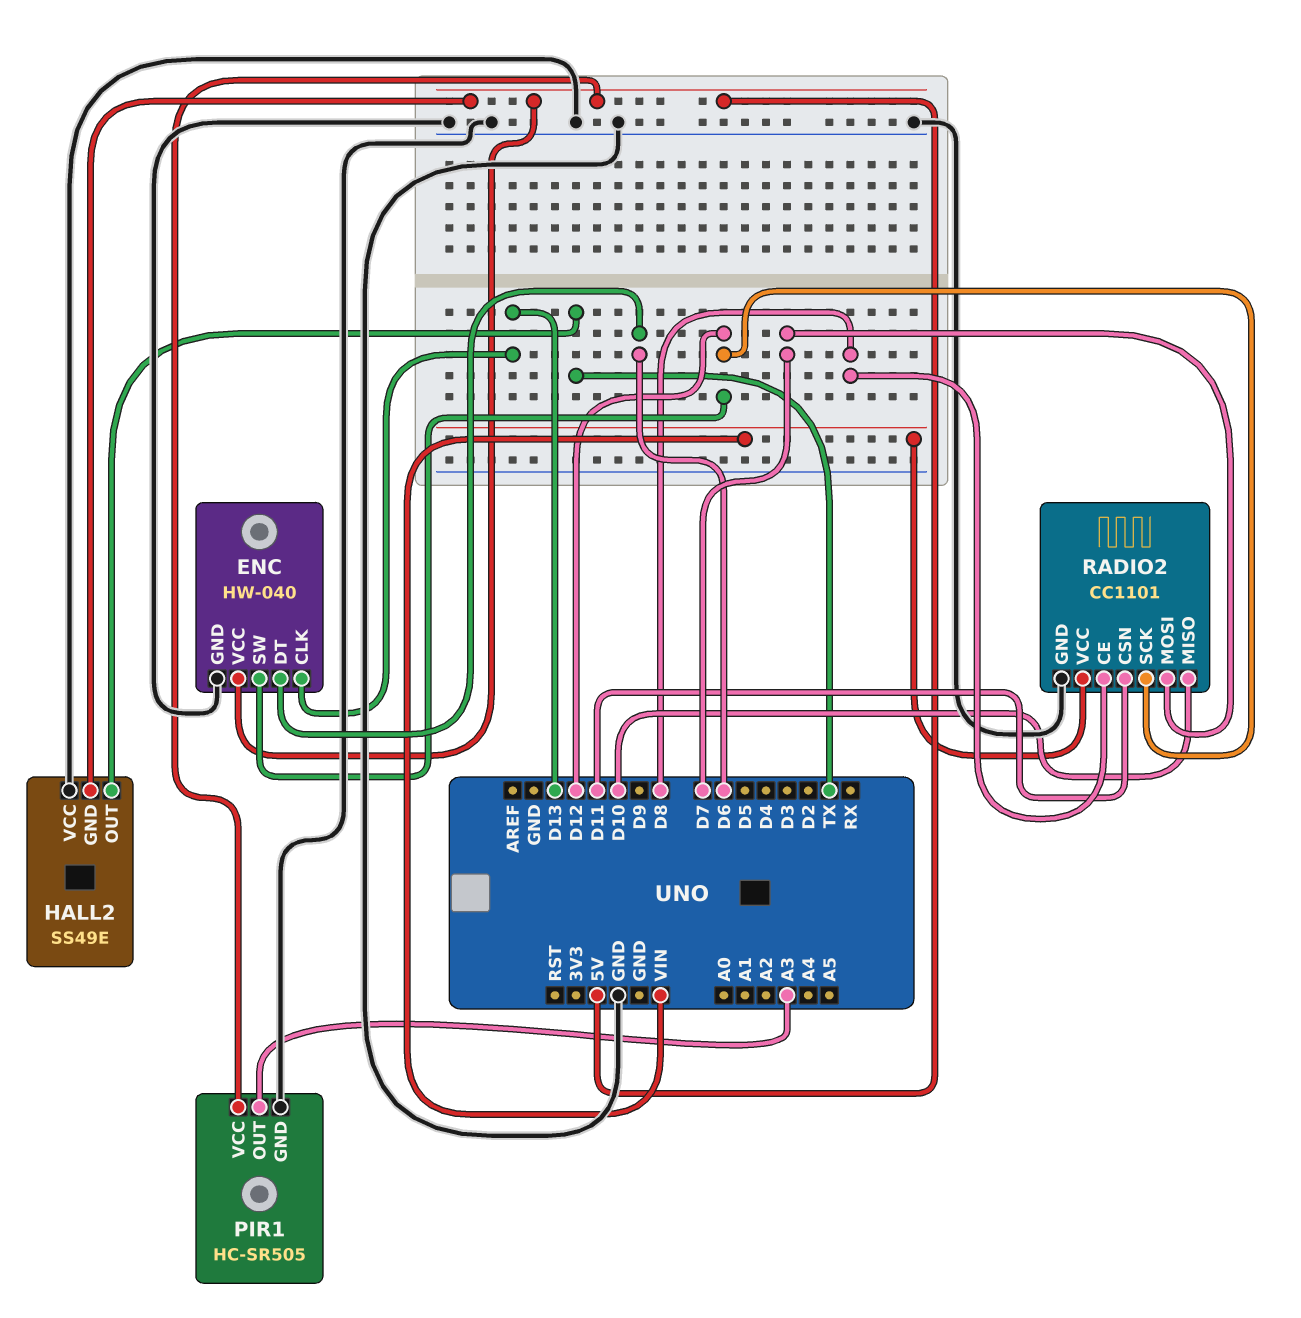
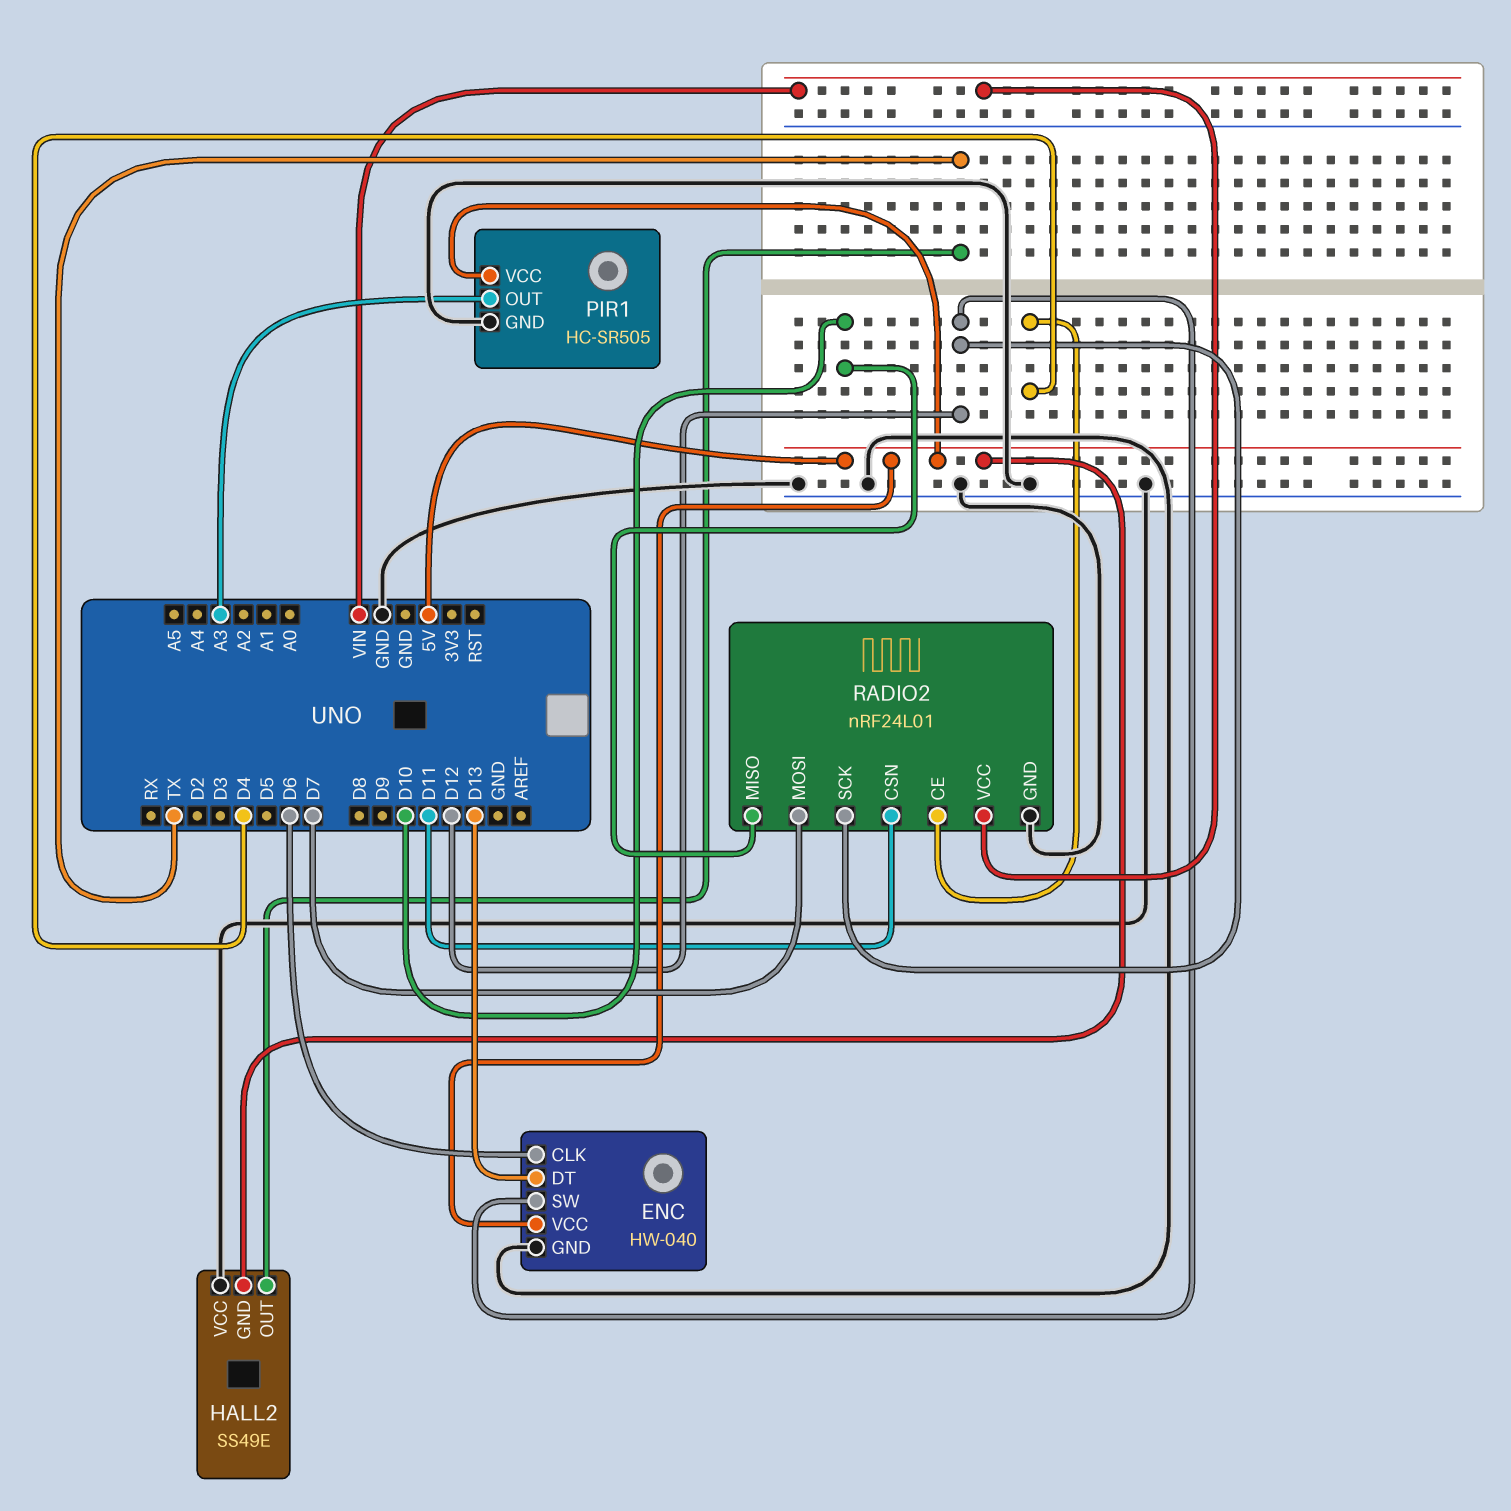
ENC pin CLK: D13 -> D6
ENC pin DT: D6 -> D13
RADIO2: CC1101 -> nRF24L01
RADIO2 pin CE: D8 -> D4

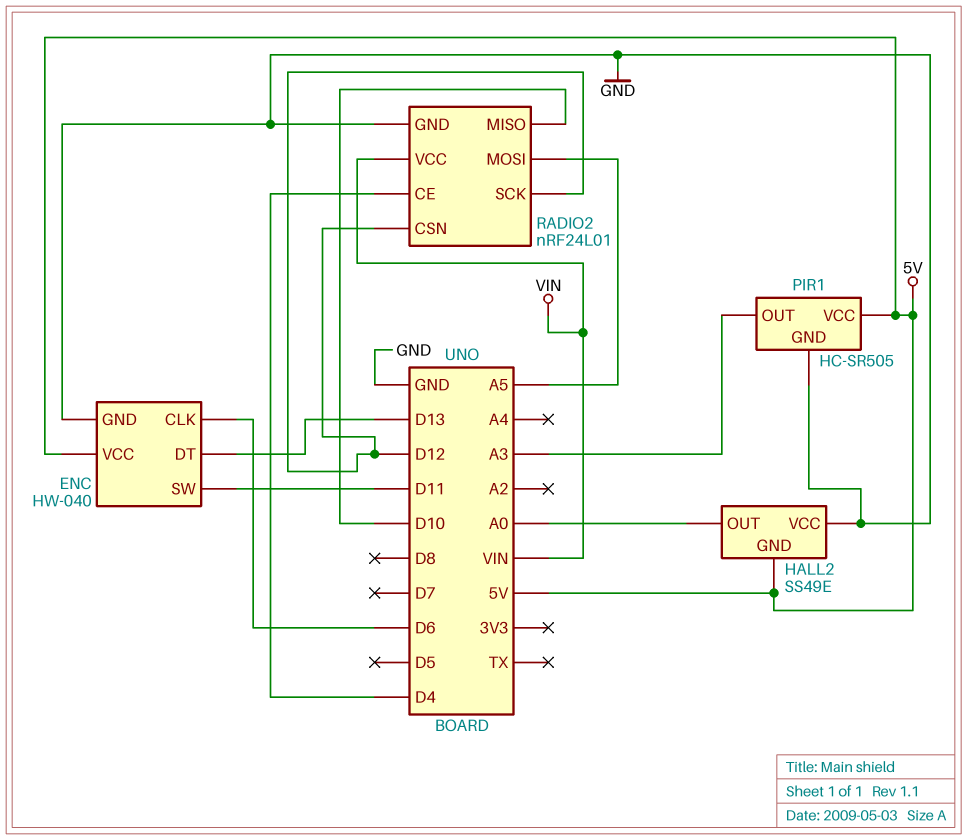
ENC pin SW: D12 -> D11
HALL2 pin OUT: TX -> A0
RADIO2 pin CSN: D11 -> D12
RADIO2 pin MOSI: D7 -> A5

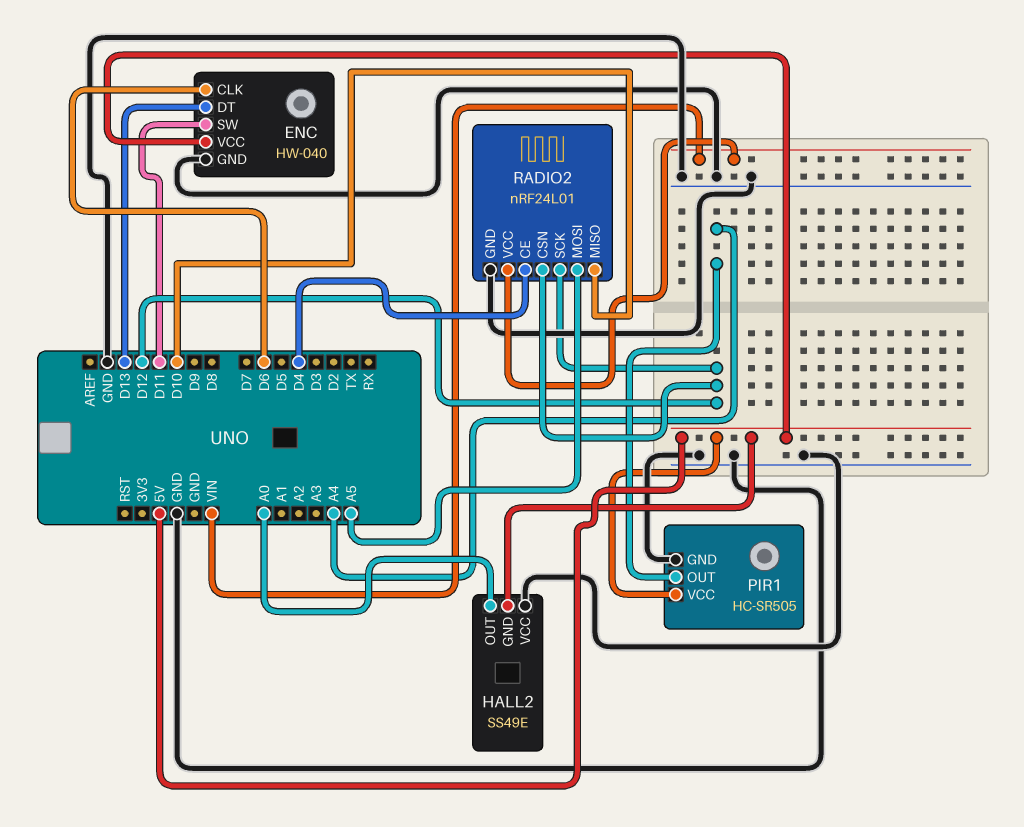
PIR1 pin OUT: A3 -> A4

